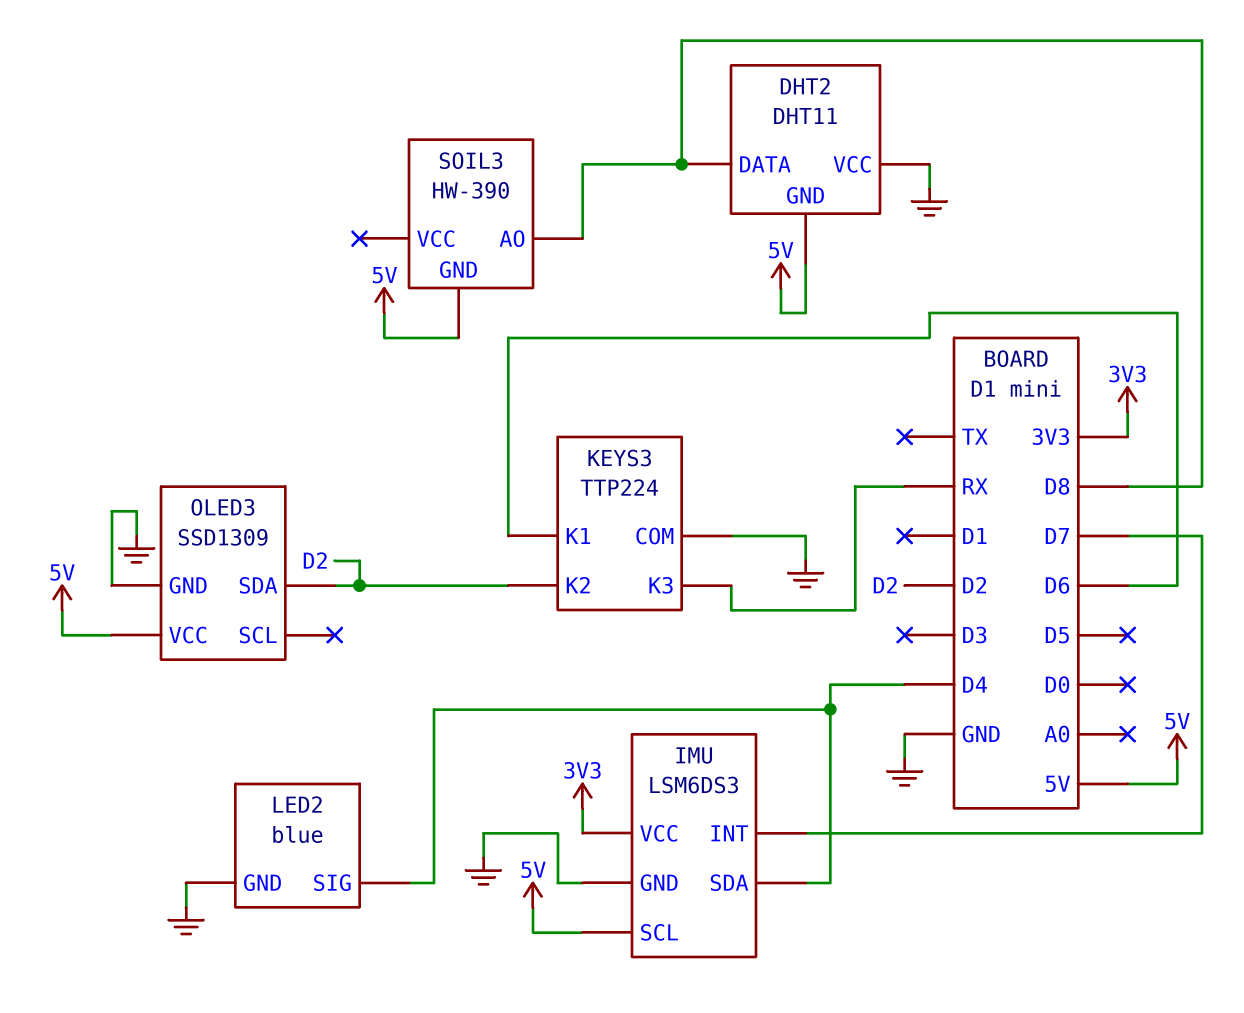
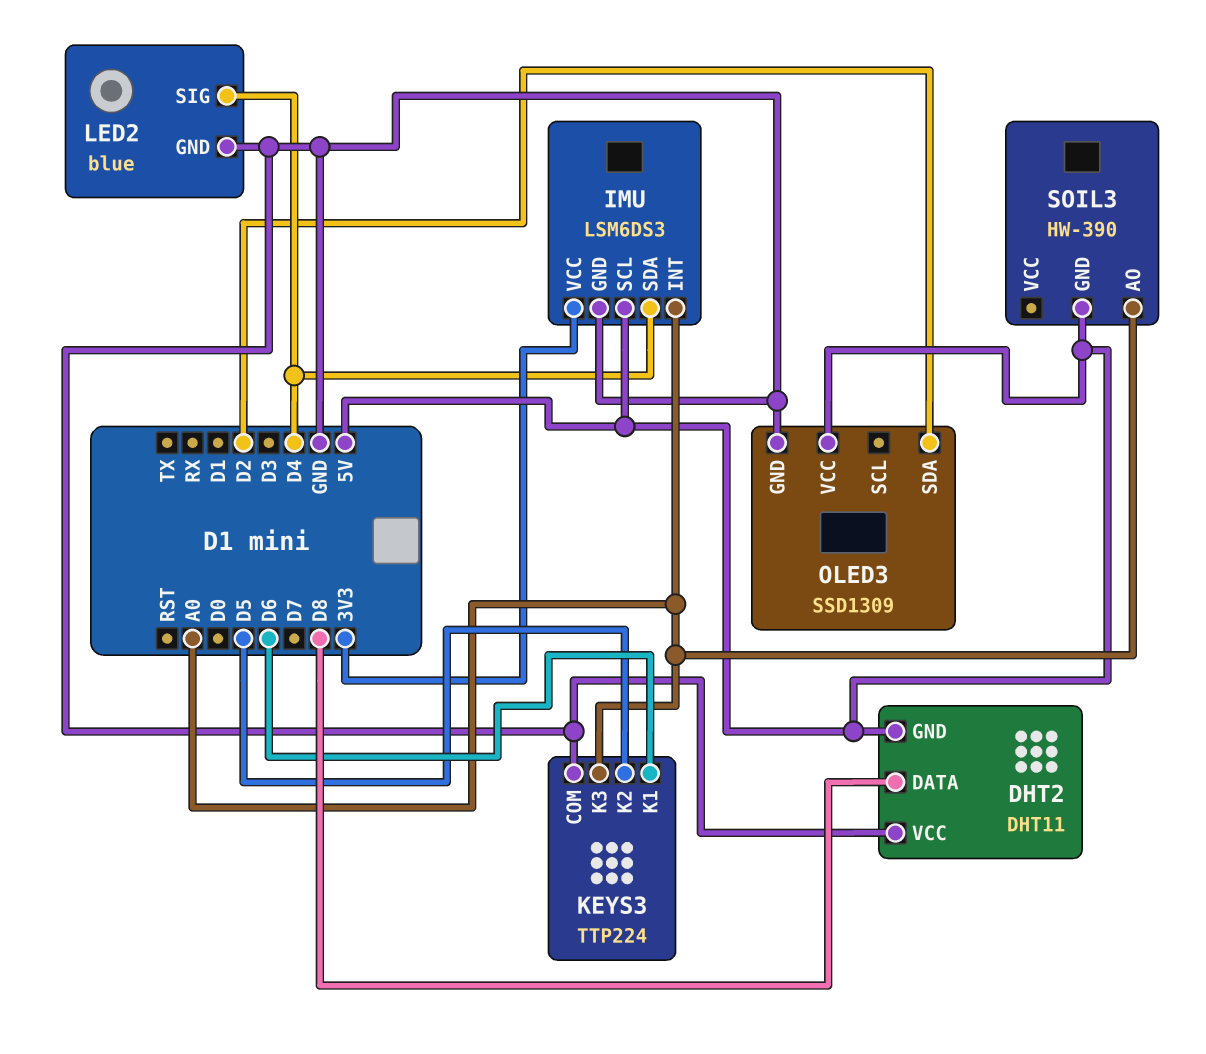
IMU pin INT: D7 -> A0
KEYS3 pin K2: D2 -> D5
KEYS3 pin K3: RX -> A0
SOIL3 pin AO: D8 -> A0

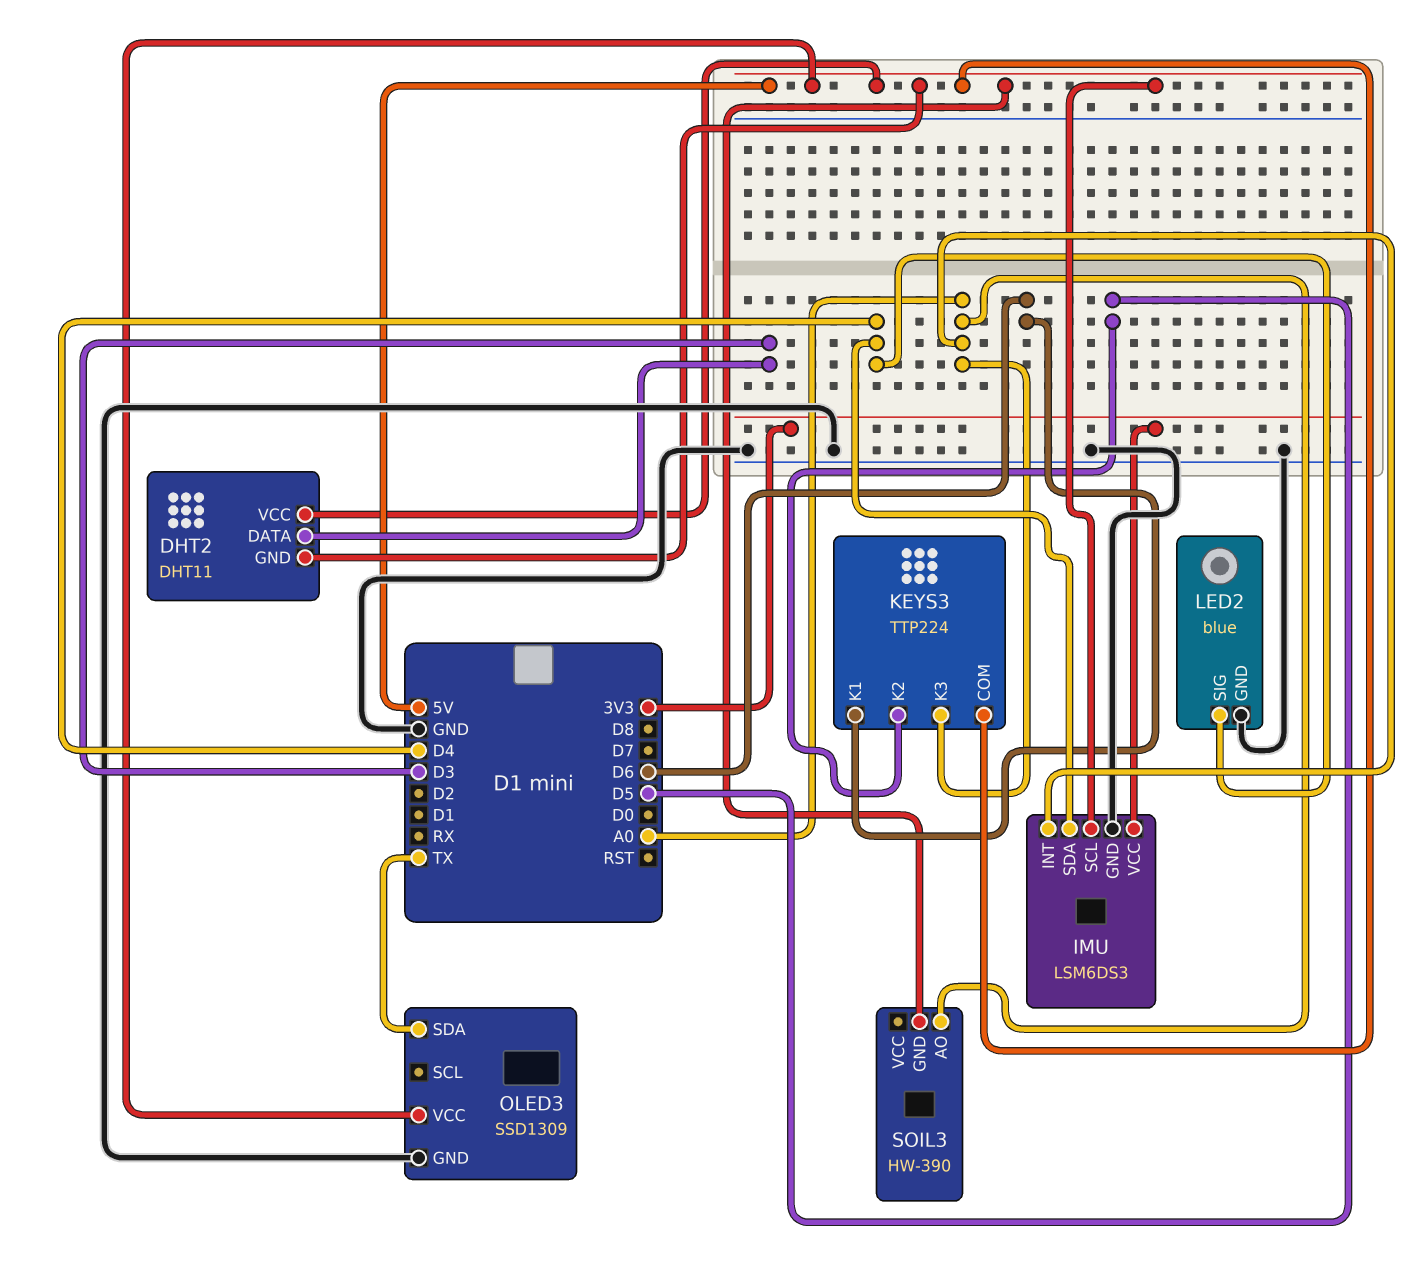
DHT2 pin DATA: D8 -> D3
DHT2 pin VCC: GND -> 5V
KEYS3 pin COM: GND -> 5V
OLED3 pin SDA: D2 -> TX

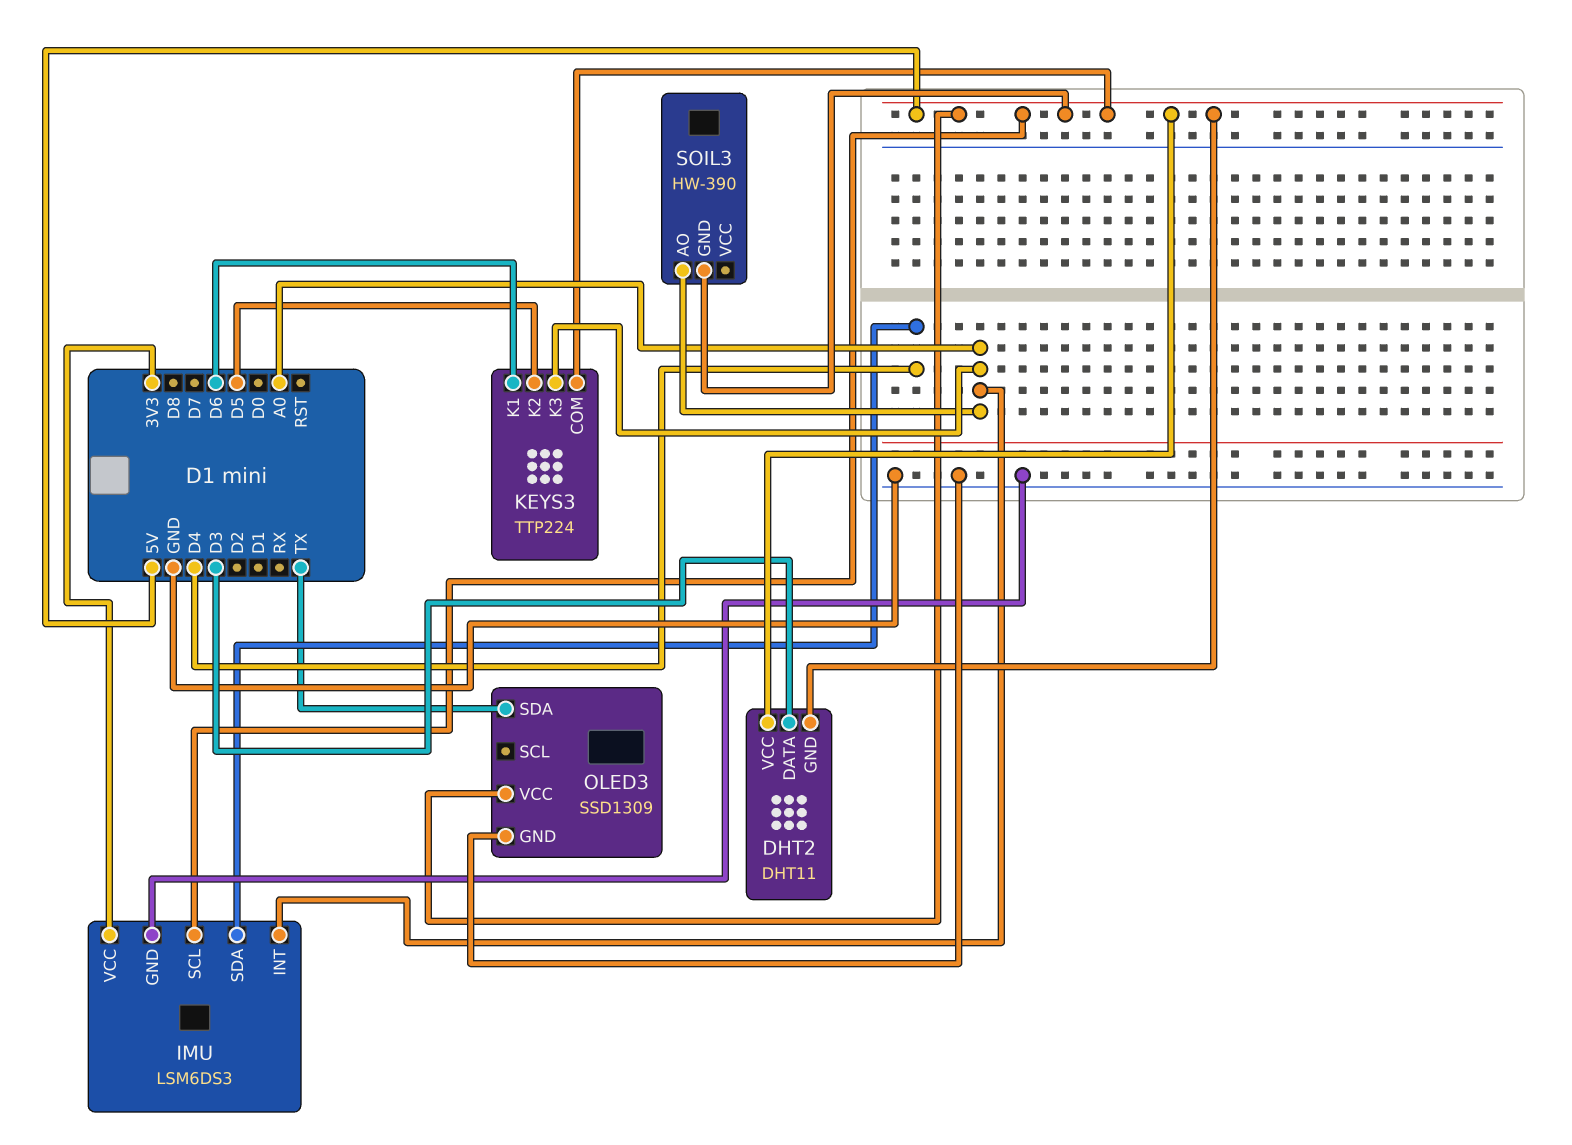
LED2: blue -> none
LED2 pin GND: GND -> none
LED2 pin SIG: D4 -> none

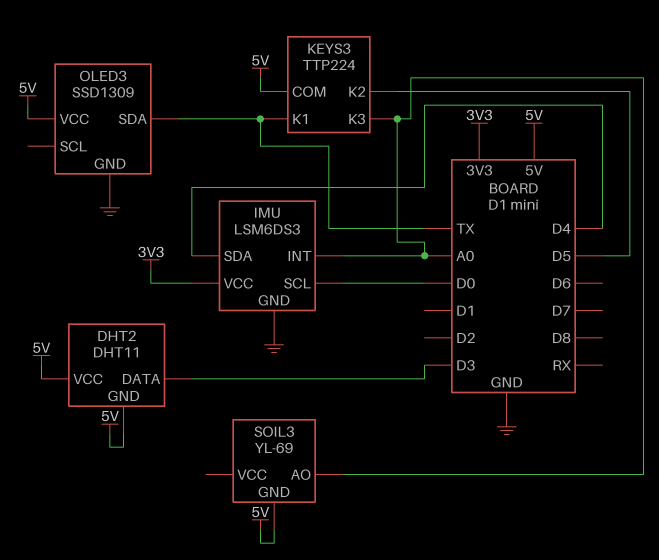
IMU pin SCL: 5V -> D0
KEYS3 pin K1: D6 -> TX
SOIL3: HW-390 -> YL-69

